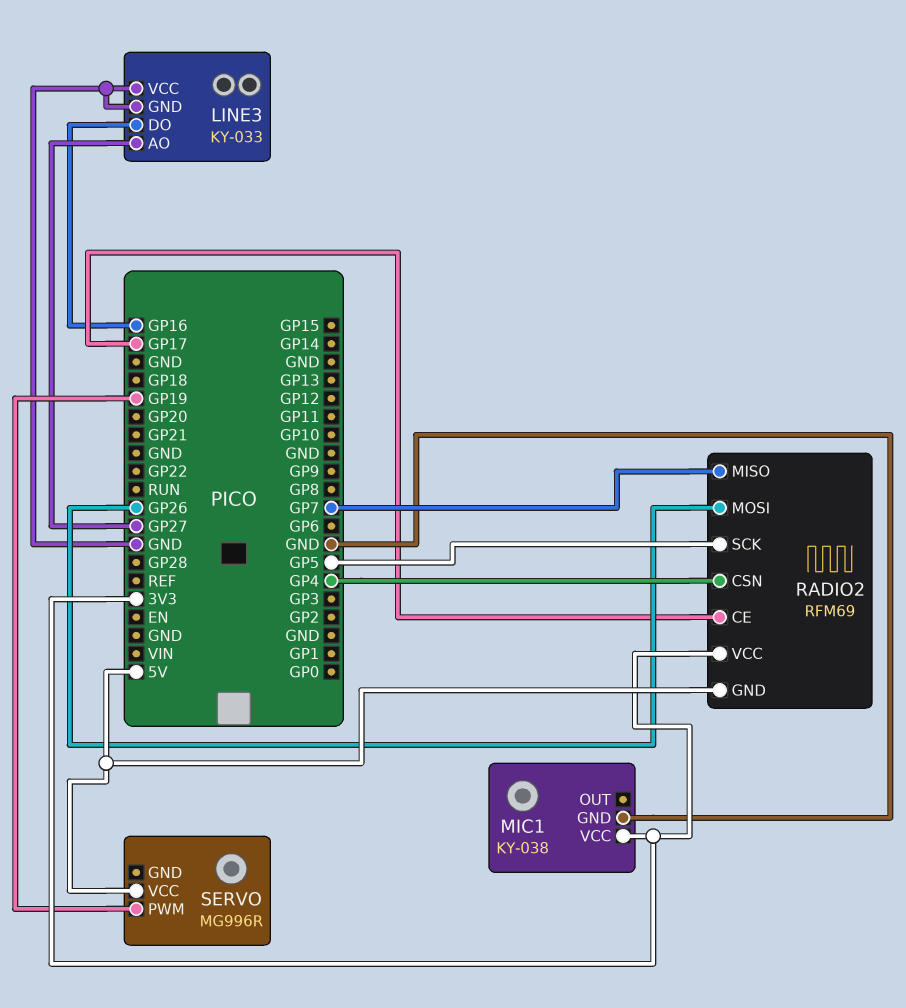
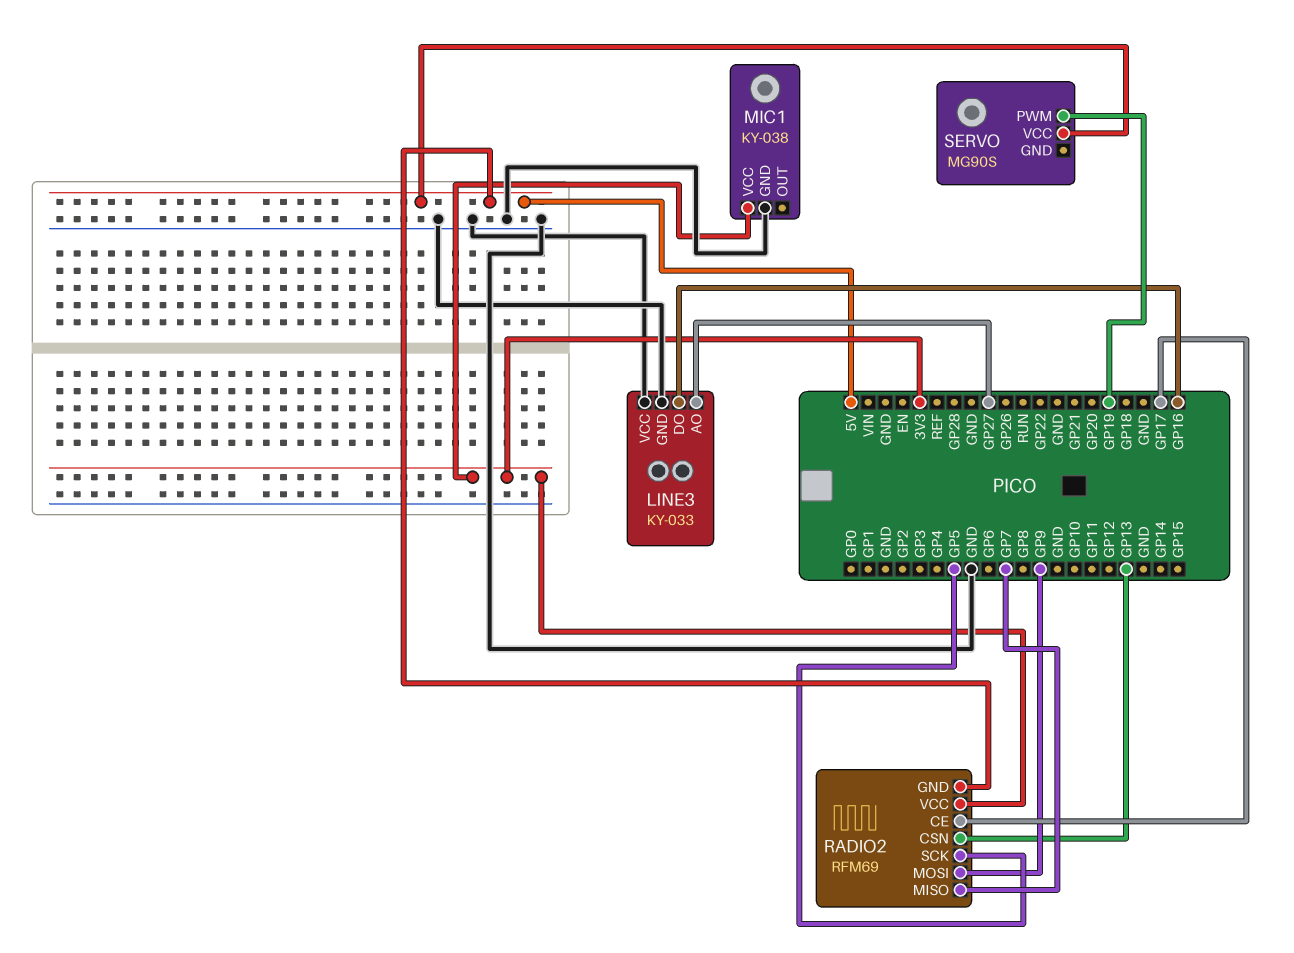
RADIO2 pin CSN: GP4 -> GP13
RADIO2 pin MOSI: GP26 -> GP9
SERVO: MG996R -> MG90S

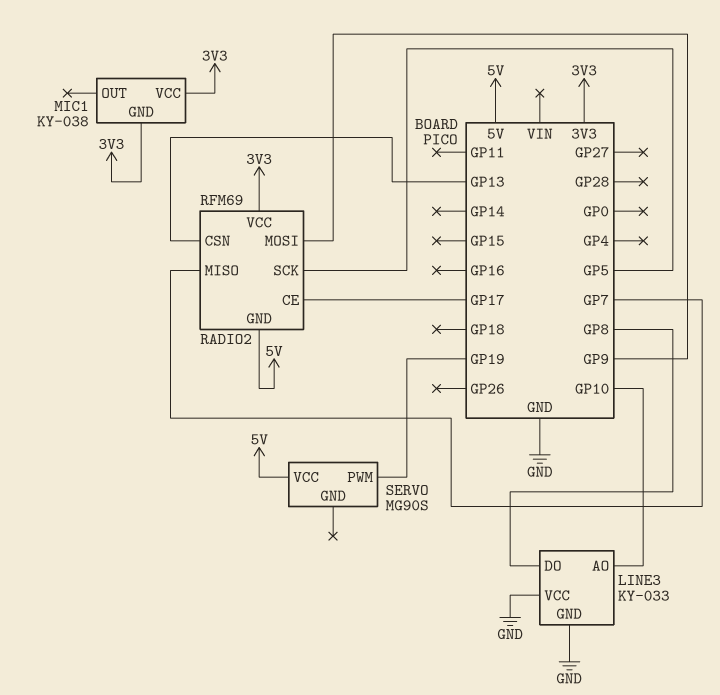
LINE3 pin AO: GP27 -> GP10
LINE3 pin DO: GP16 -> GP8
MIC1 pin GND: GND -> 3V3

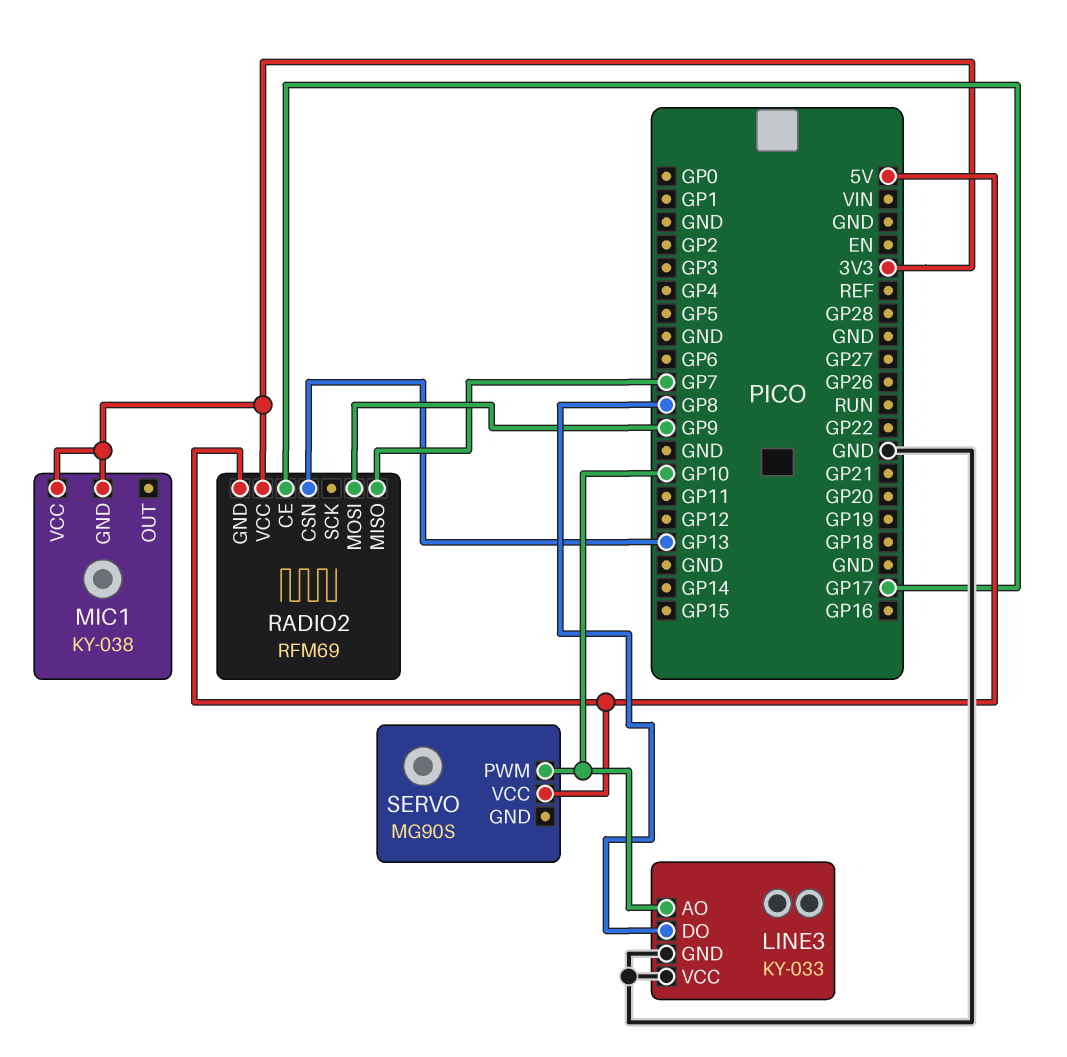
RADIO2 pin SCK: GP5 -> none
SERVO pin PWM: GP19 -> GP10

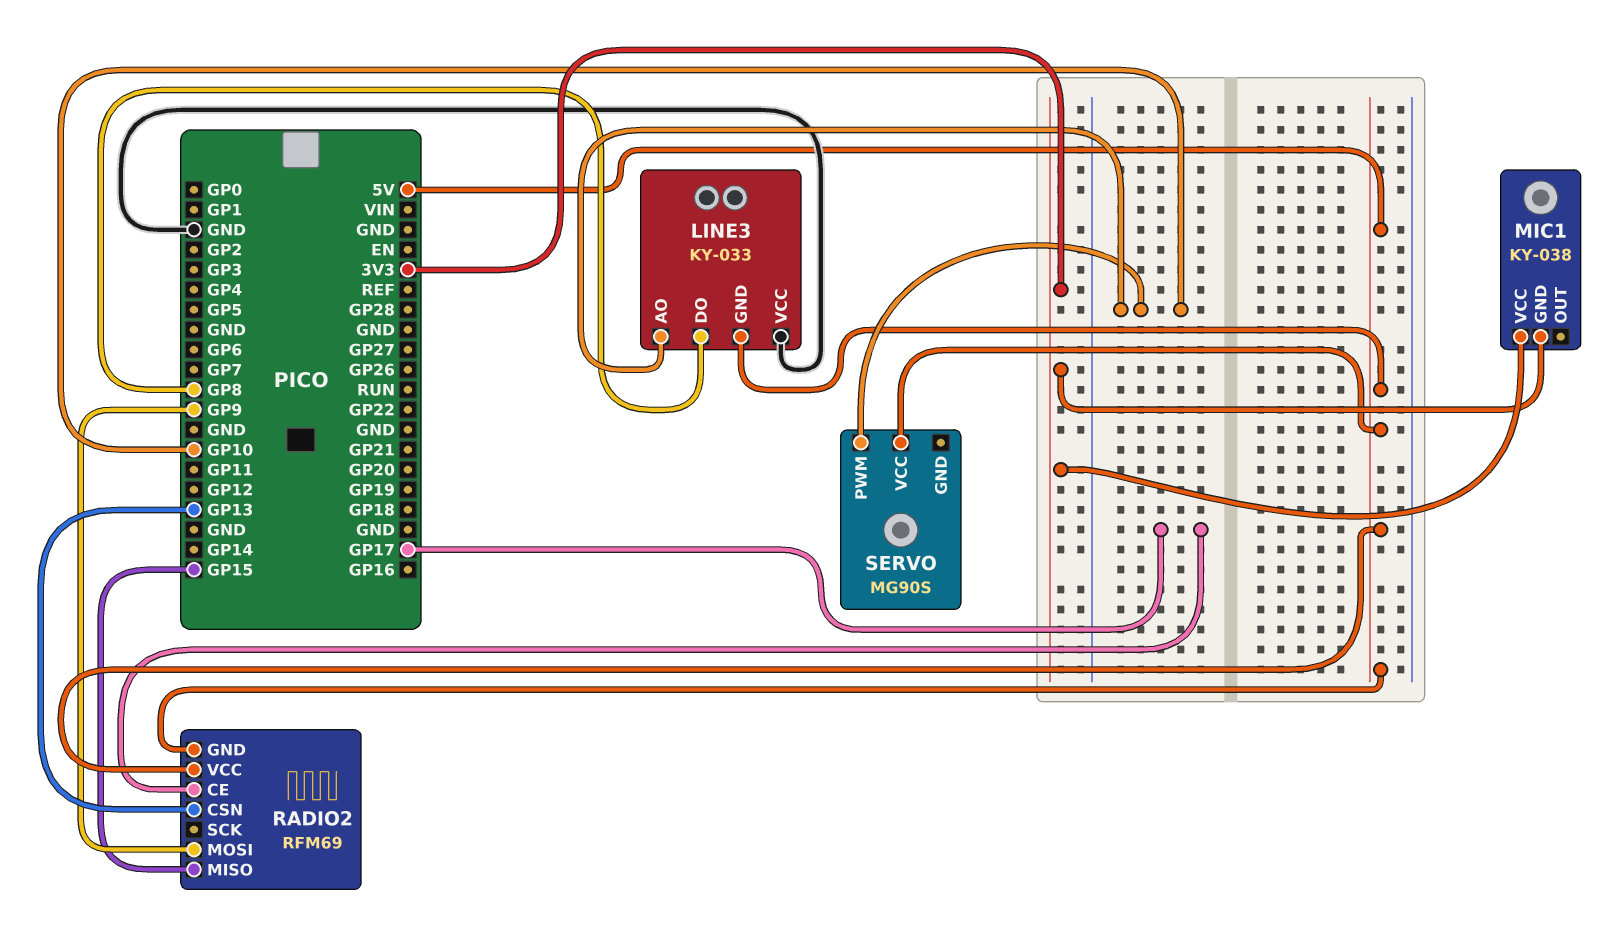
LINE3 pin GND: GND -> 5V
RADIO2 pin MISO: GP7 -> GP15
RADIO2 pin VCC: 3V3 -> 5V

